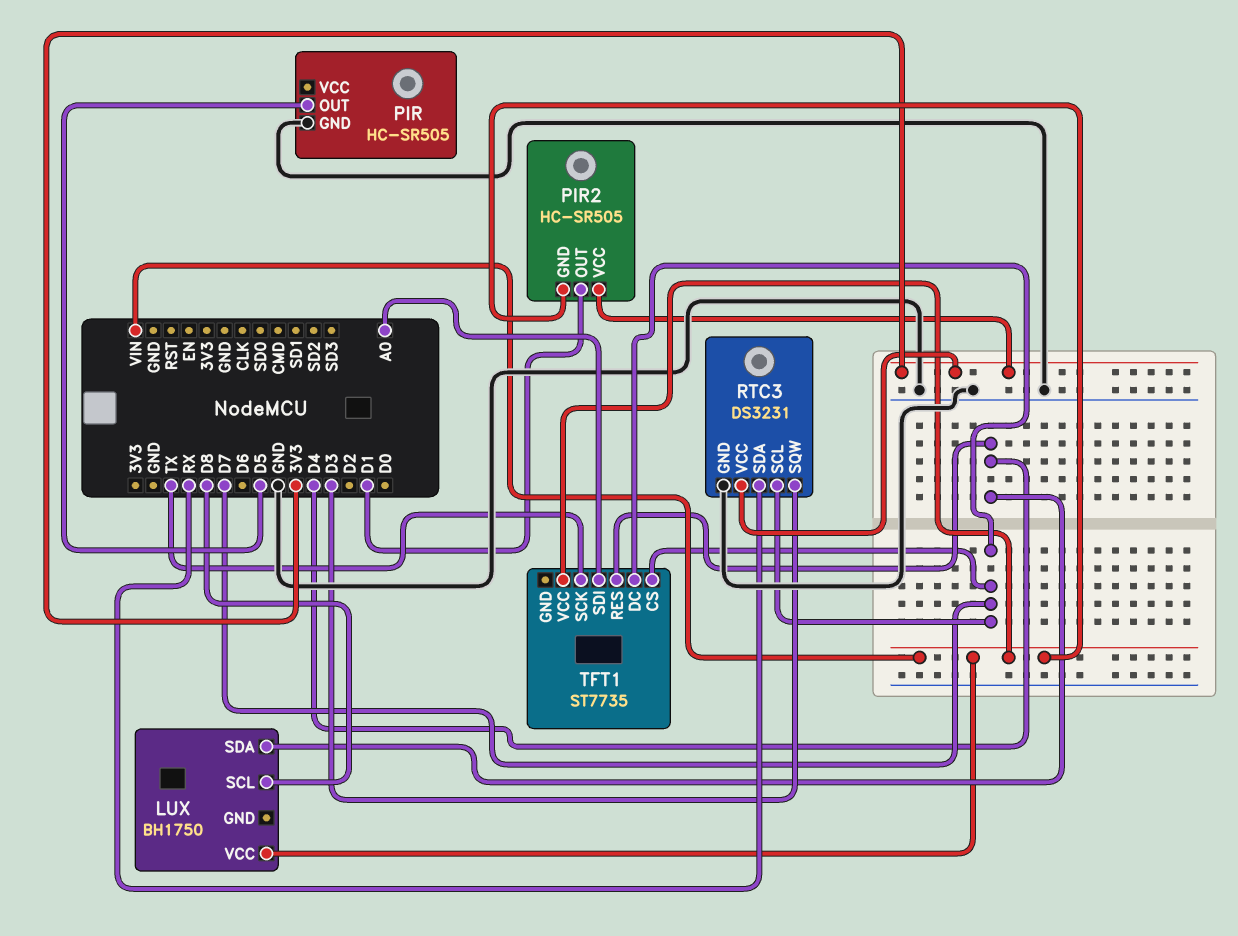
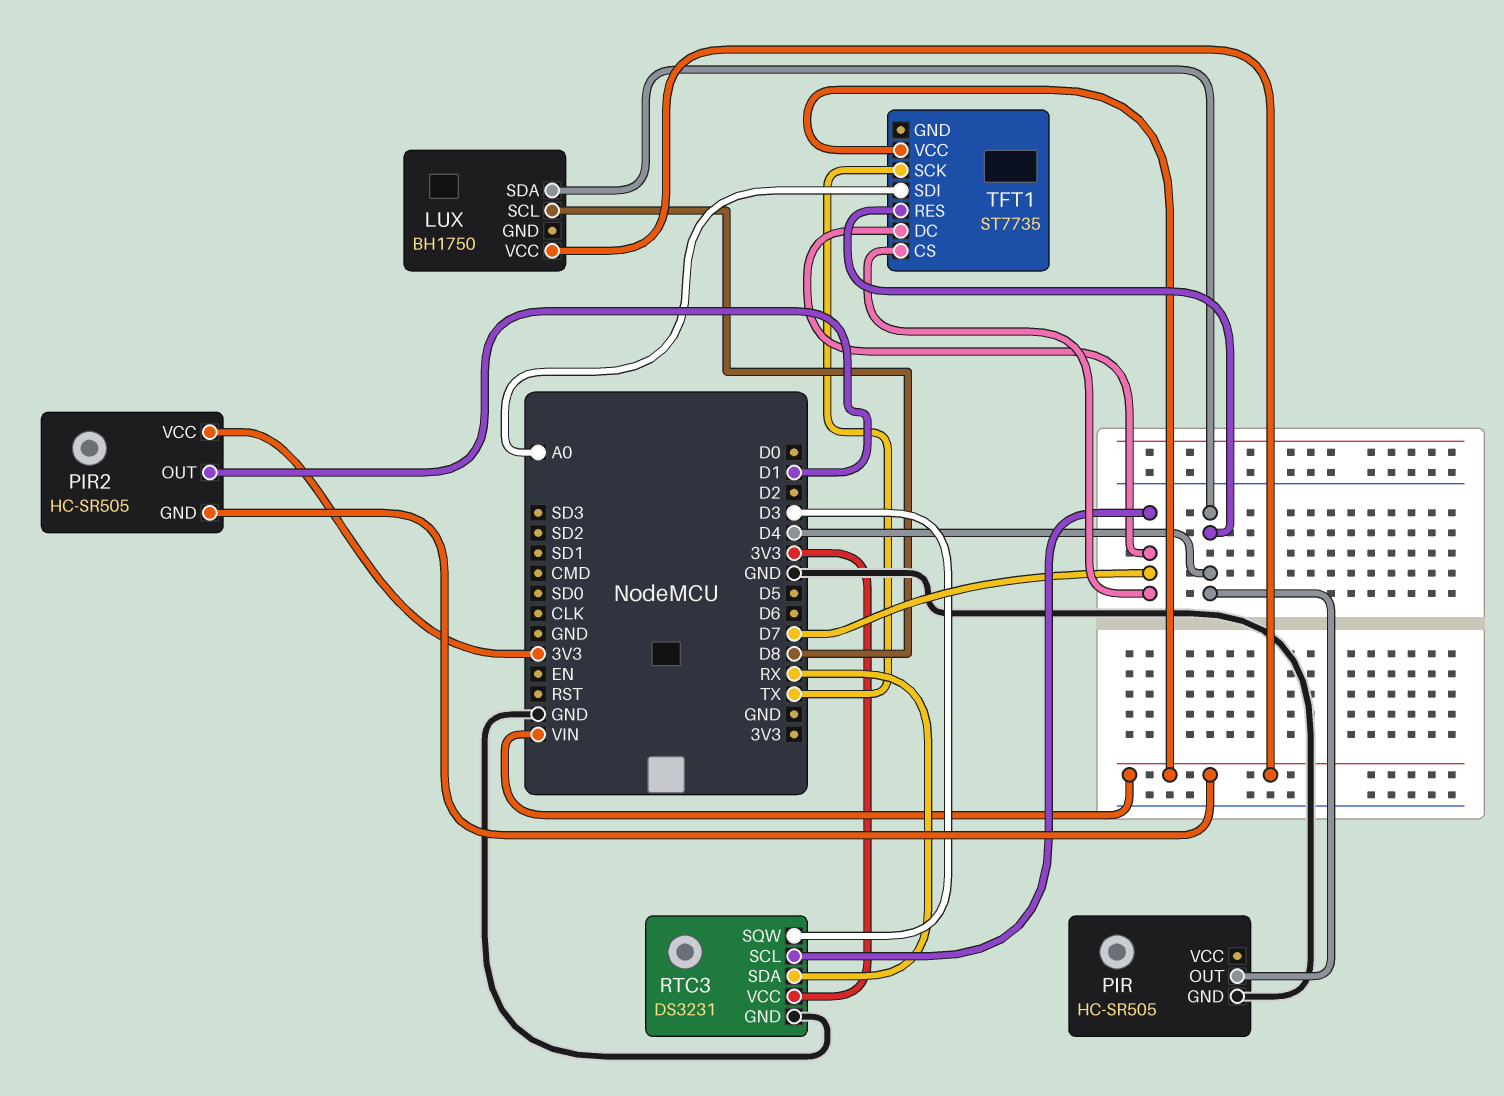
PIR pin OUT: D5 -> D4

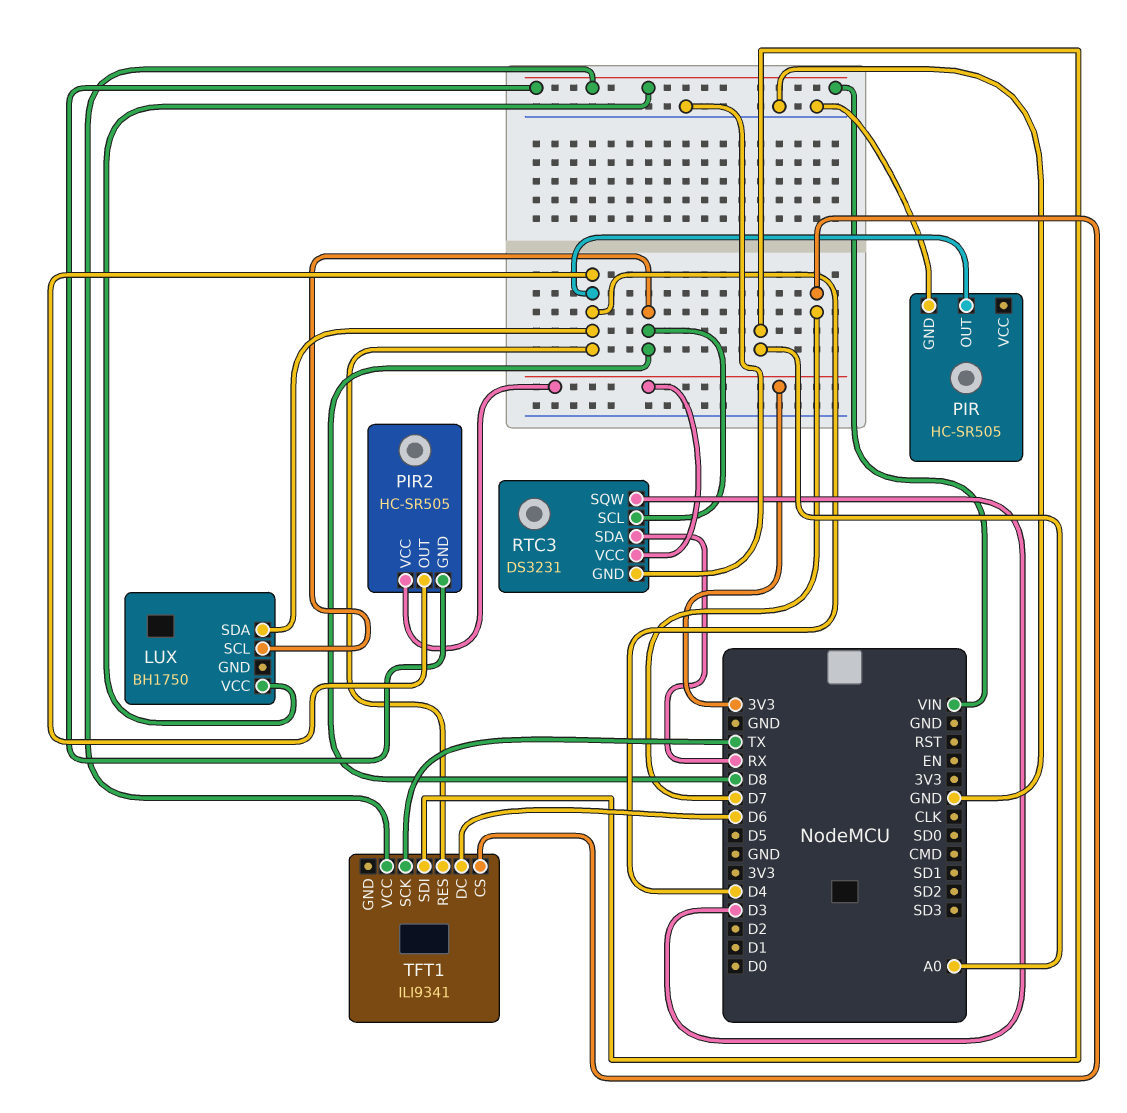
PIR2 pin OUT: D1 -> D4
RTC3 pin SCL: D7 -> D8
TFT1: ST7735 -> ILI9341
TFT1 pin DC: D7 -> D6

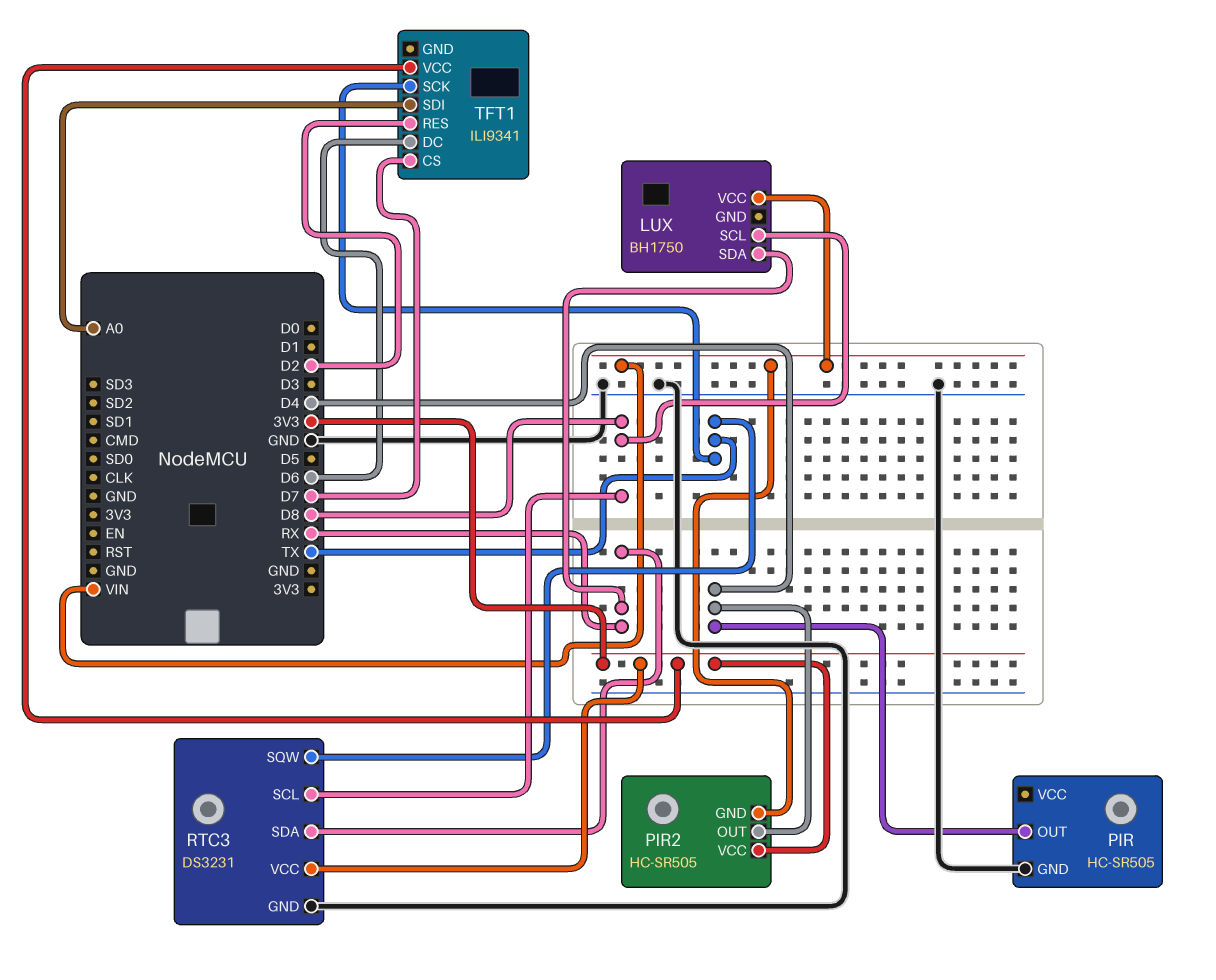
LUX pin SDA: D4 -> RX
RTC3 pin SQW: D3 -> TX
TFT1 pin RES: D4 -> D2
TFT1 pin VCC: VIN -> 3V3

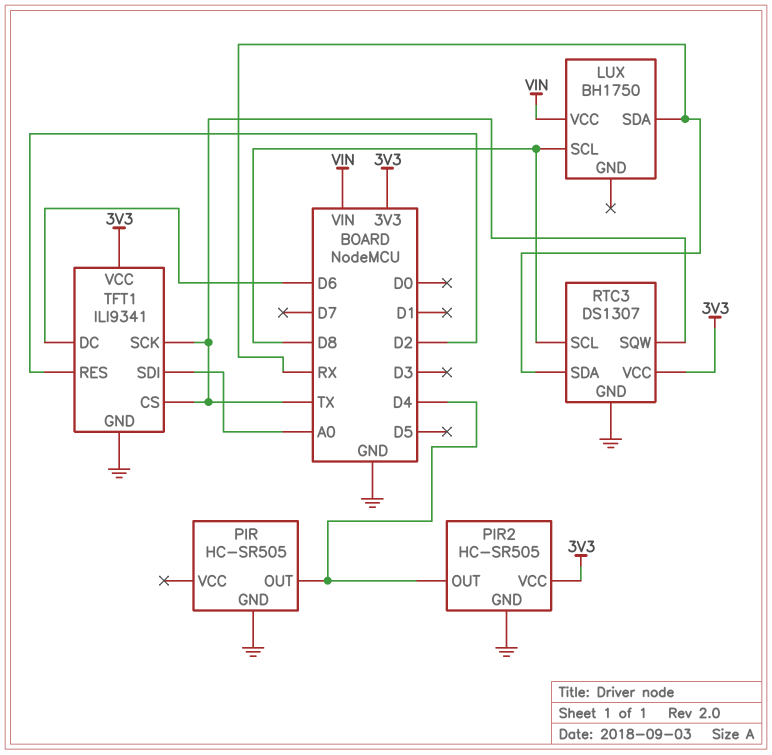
PIR2 pin GND: VIN -> GND
RTC3: DS3231 -> DS1307
TFT1 pin CS: D7 -> TX
TFT1 pin GND: none -> GND

